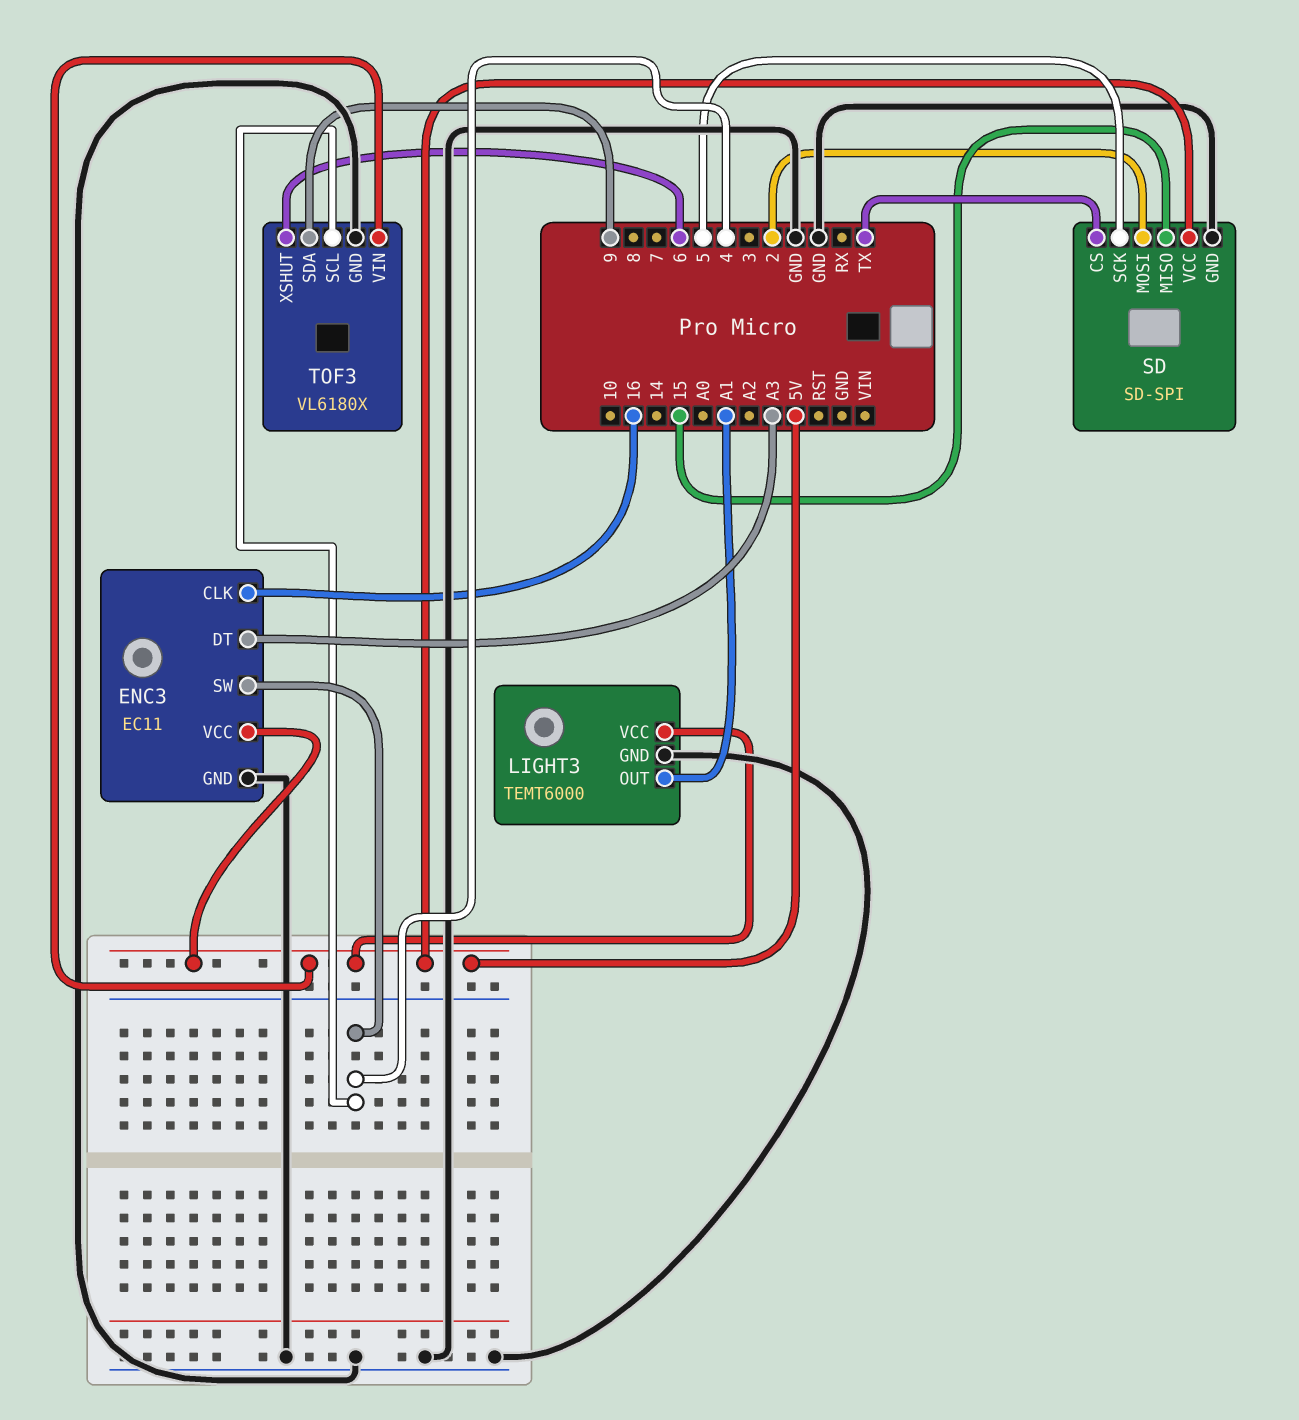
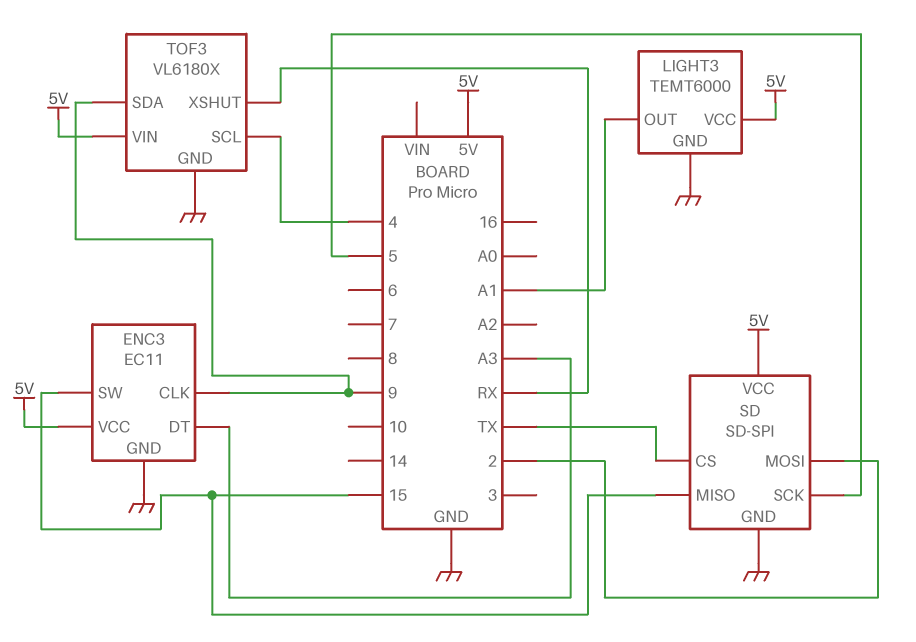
ENC3 pin CLK: 16 -> 9
ENC3 pin SW: 4 -> 15
TOF3 pin XSHUT: 6 -> RX

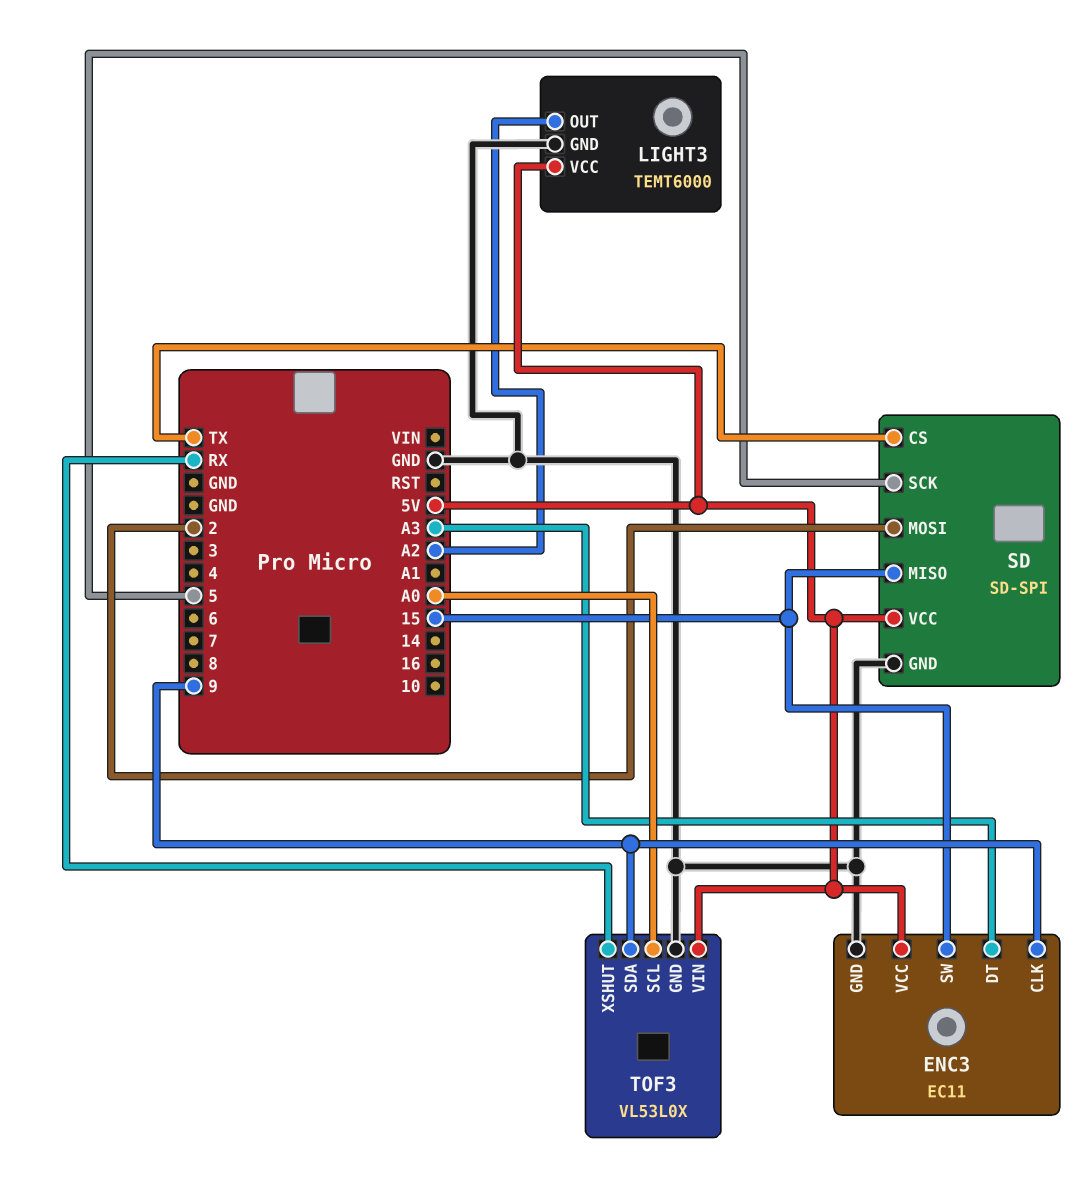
LIGHT3 pin OUT: A1 -> A2
TOF3: VL6180X -> VL53L0X
TOF3 pin SCL: 4 -> A0

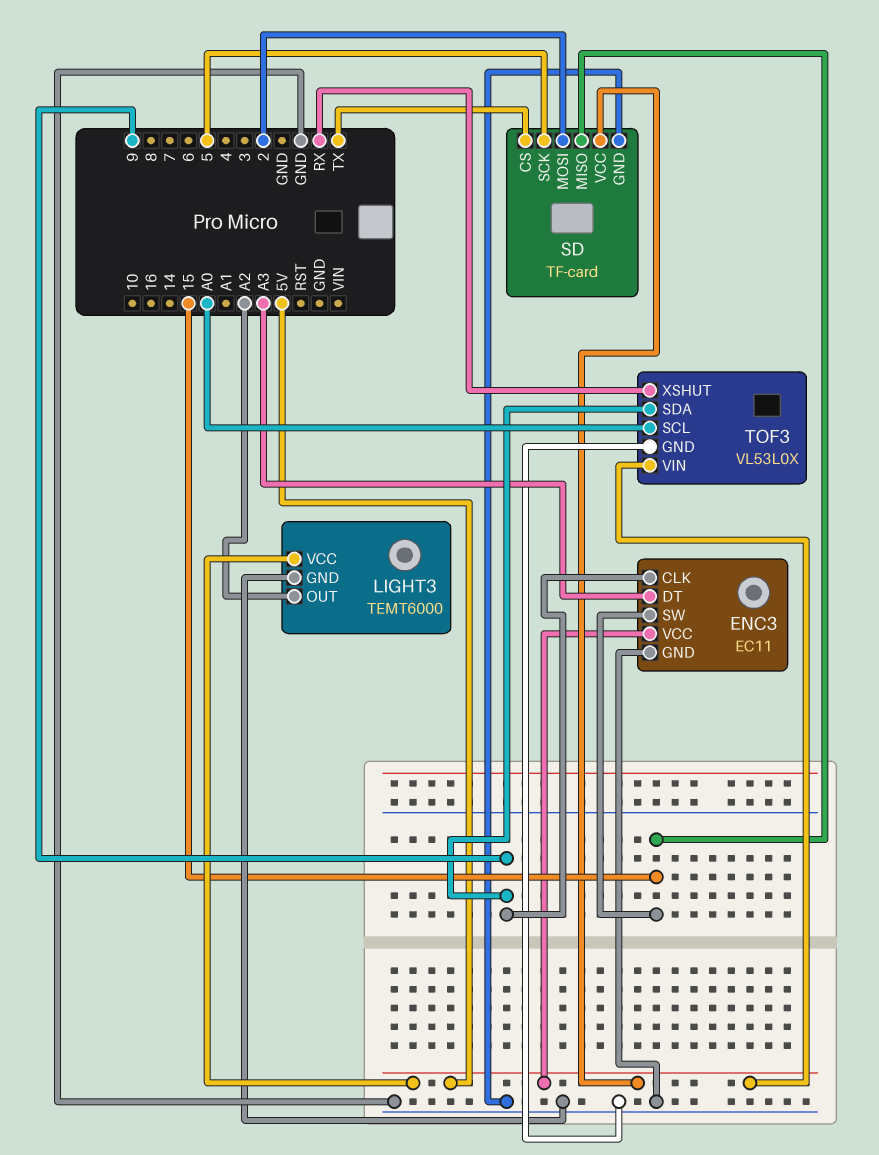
SD: SD-SPI -> TF-card

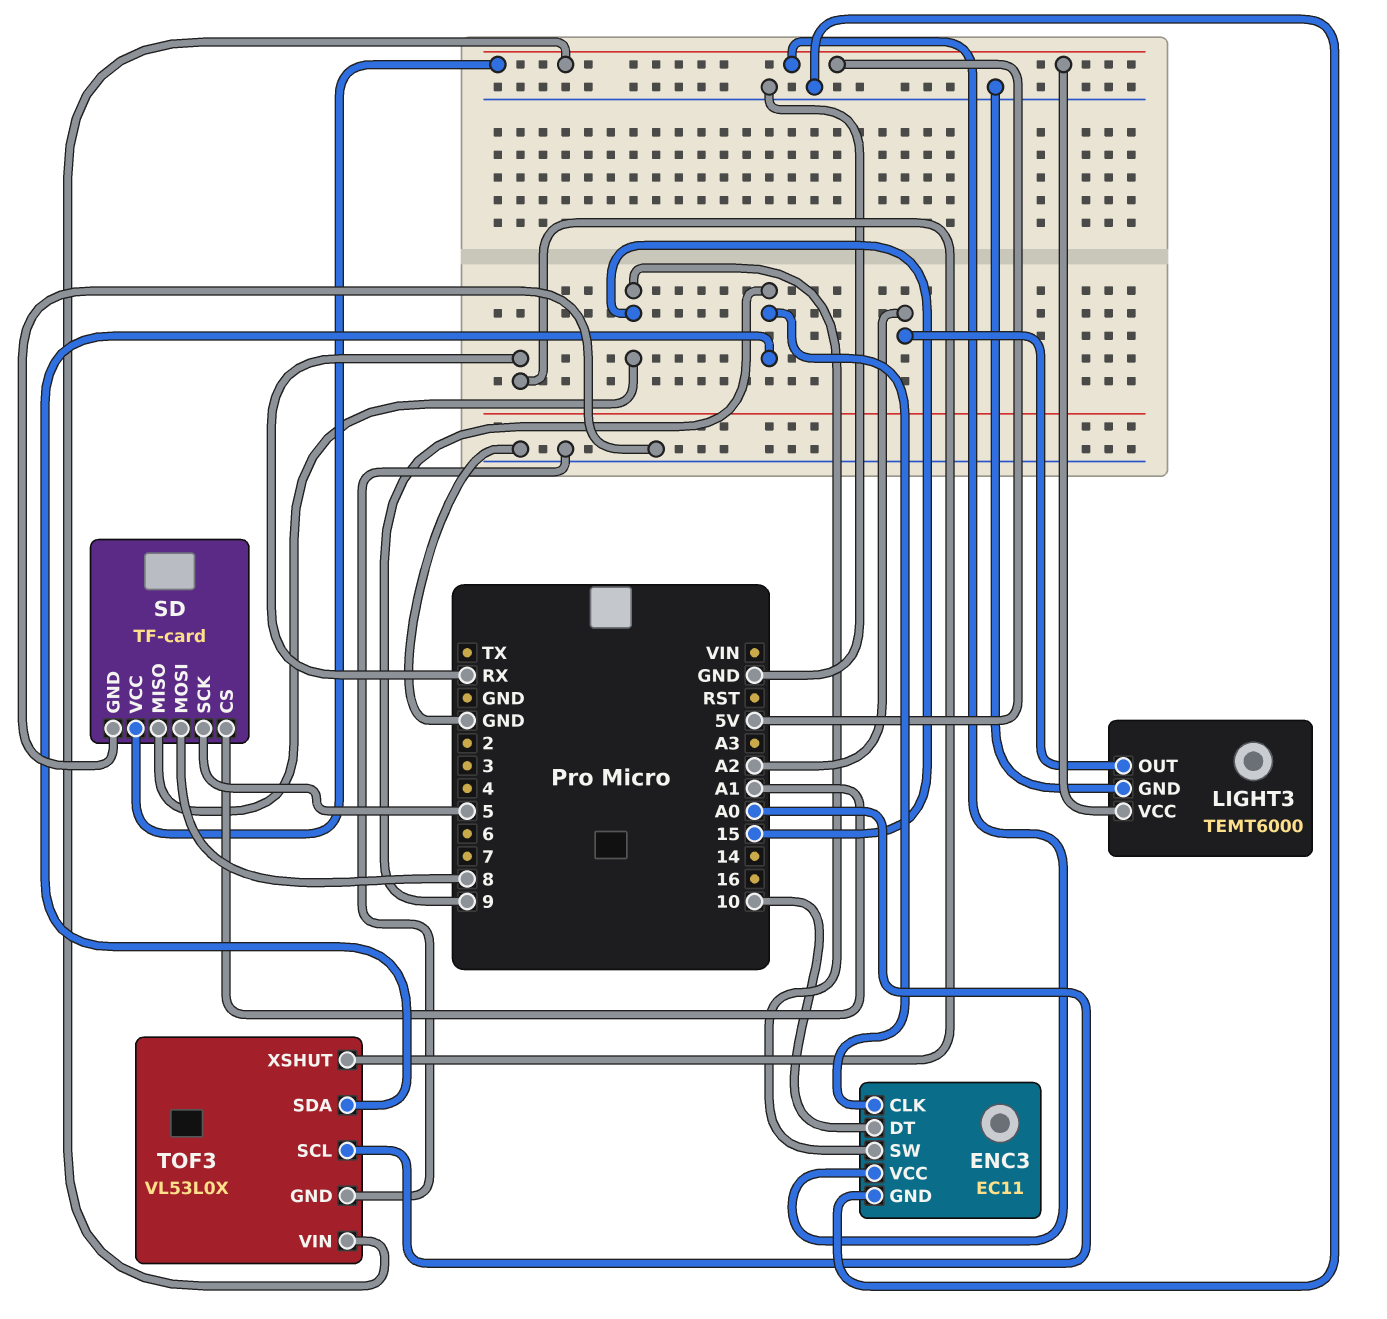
ENC3 pin DT: A3 -> 10
SD pin CS: TX -> A1
SD pin MOSI: 2 -> 8

